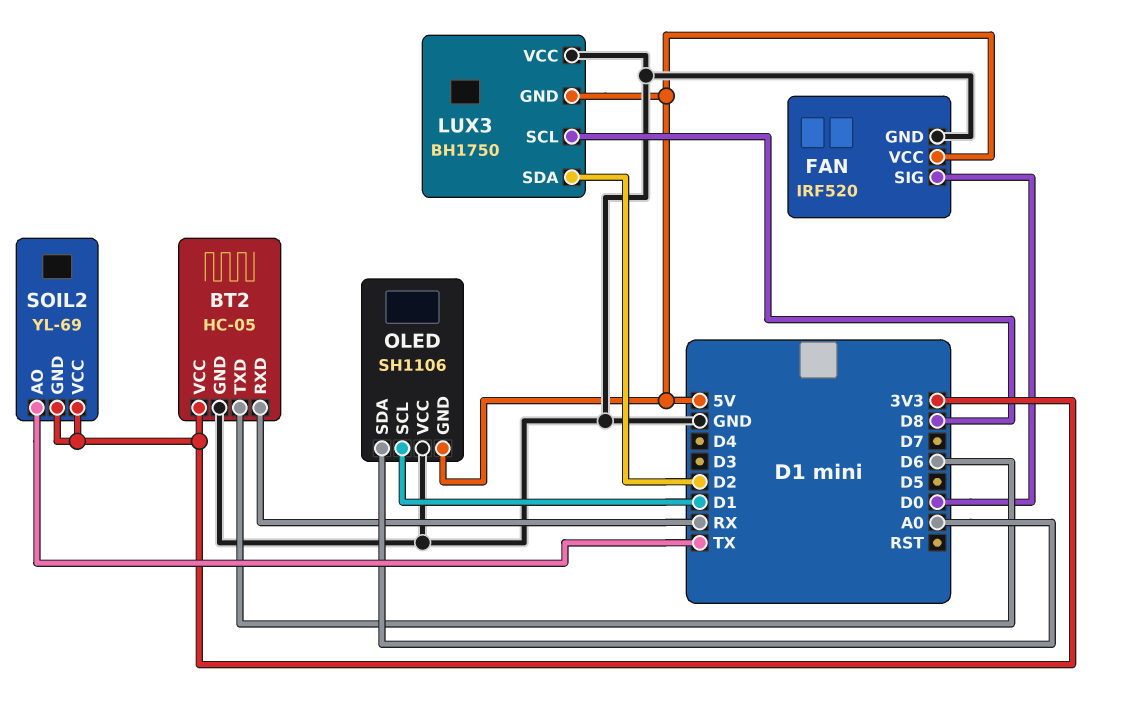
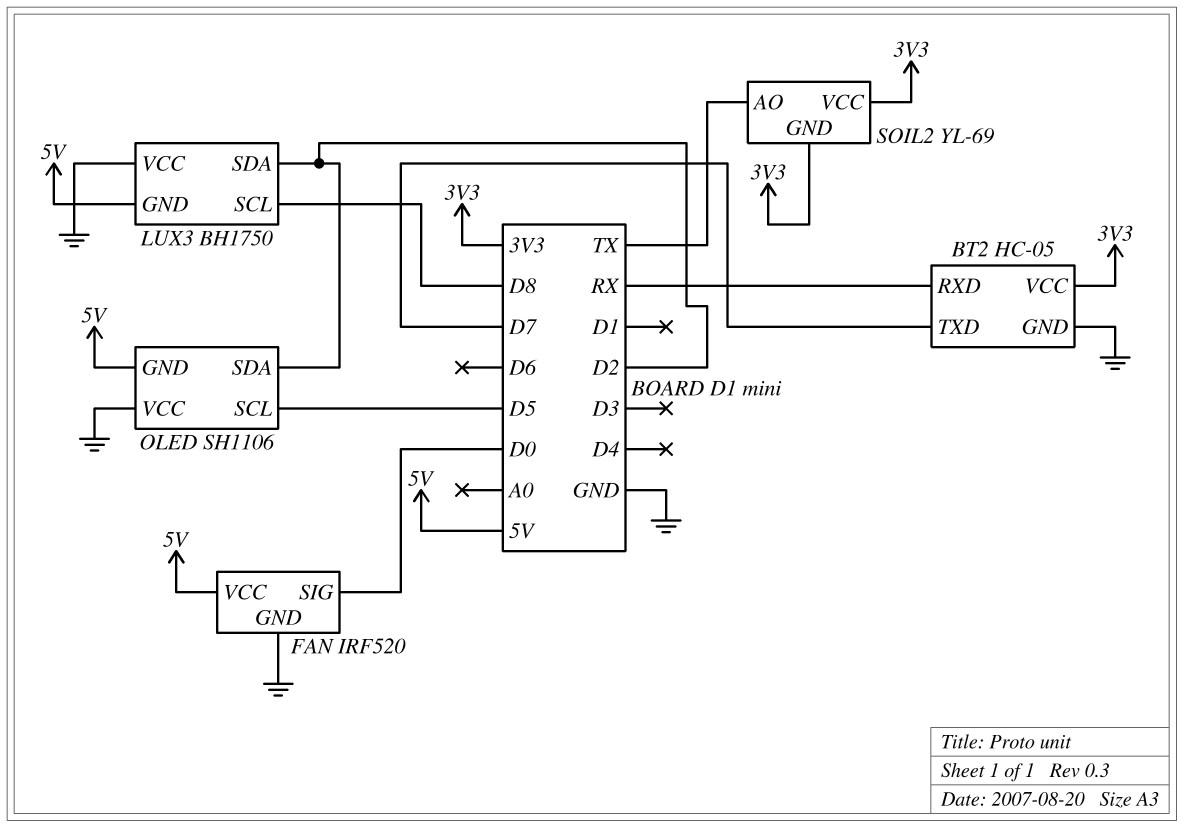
BT2 pin TXD: D6 -> D7
OLED pin SCL: D1 -> D5
OLED pin SDA: A0 -> D2

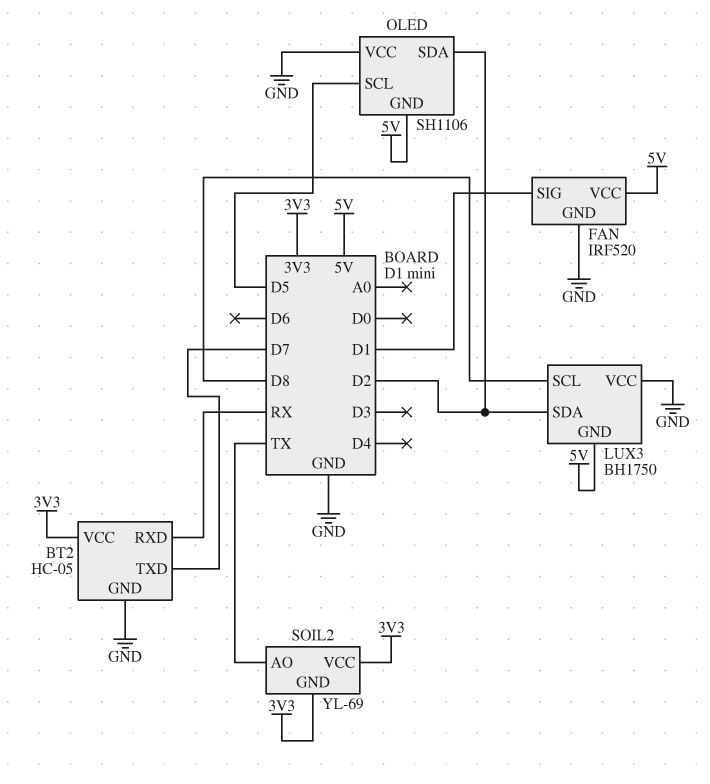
FAN pin SIG: D0 -> D1

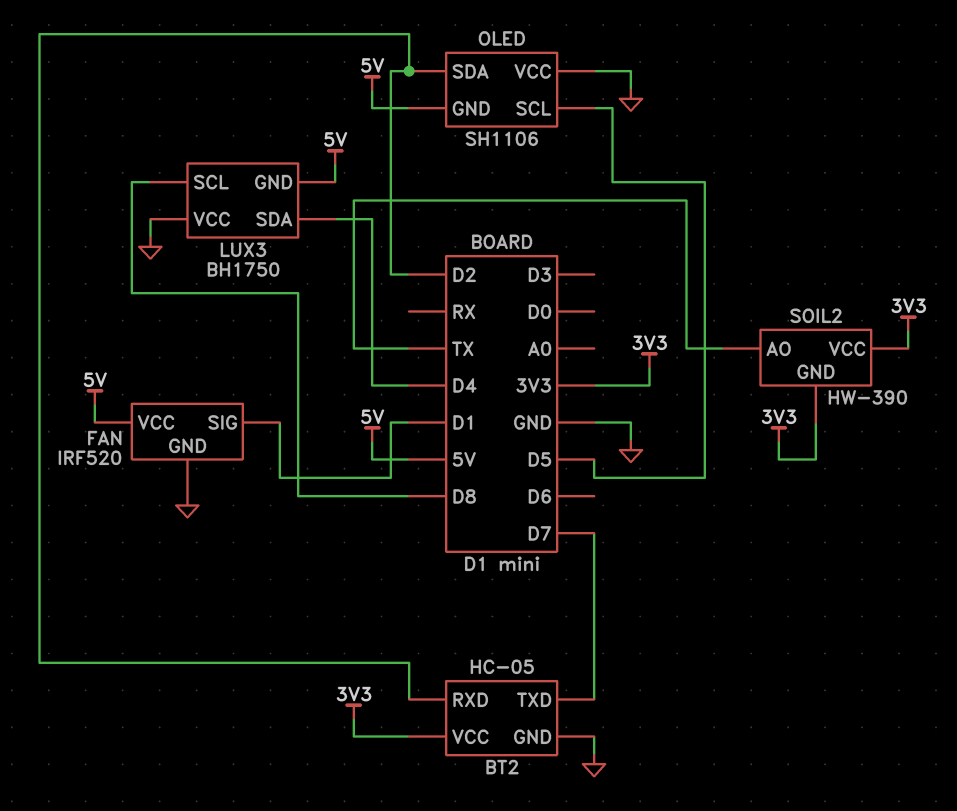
BT2 pin RXD: RX -> D2
LUX3 pin SDA: D2 -> D4
SOIL2: YL-69 -> HW-390

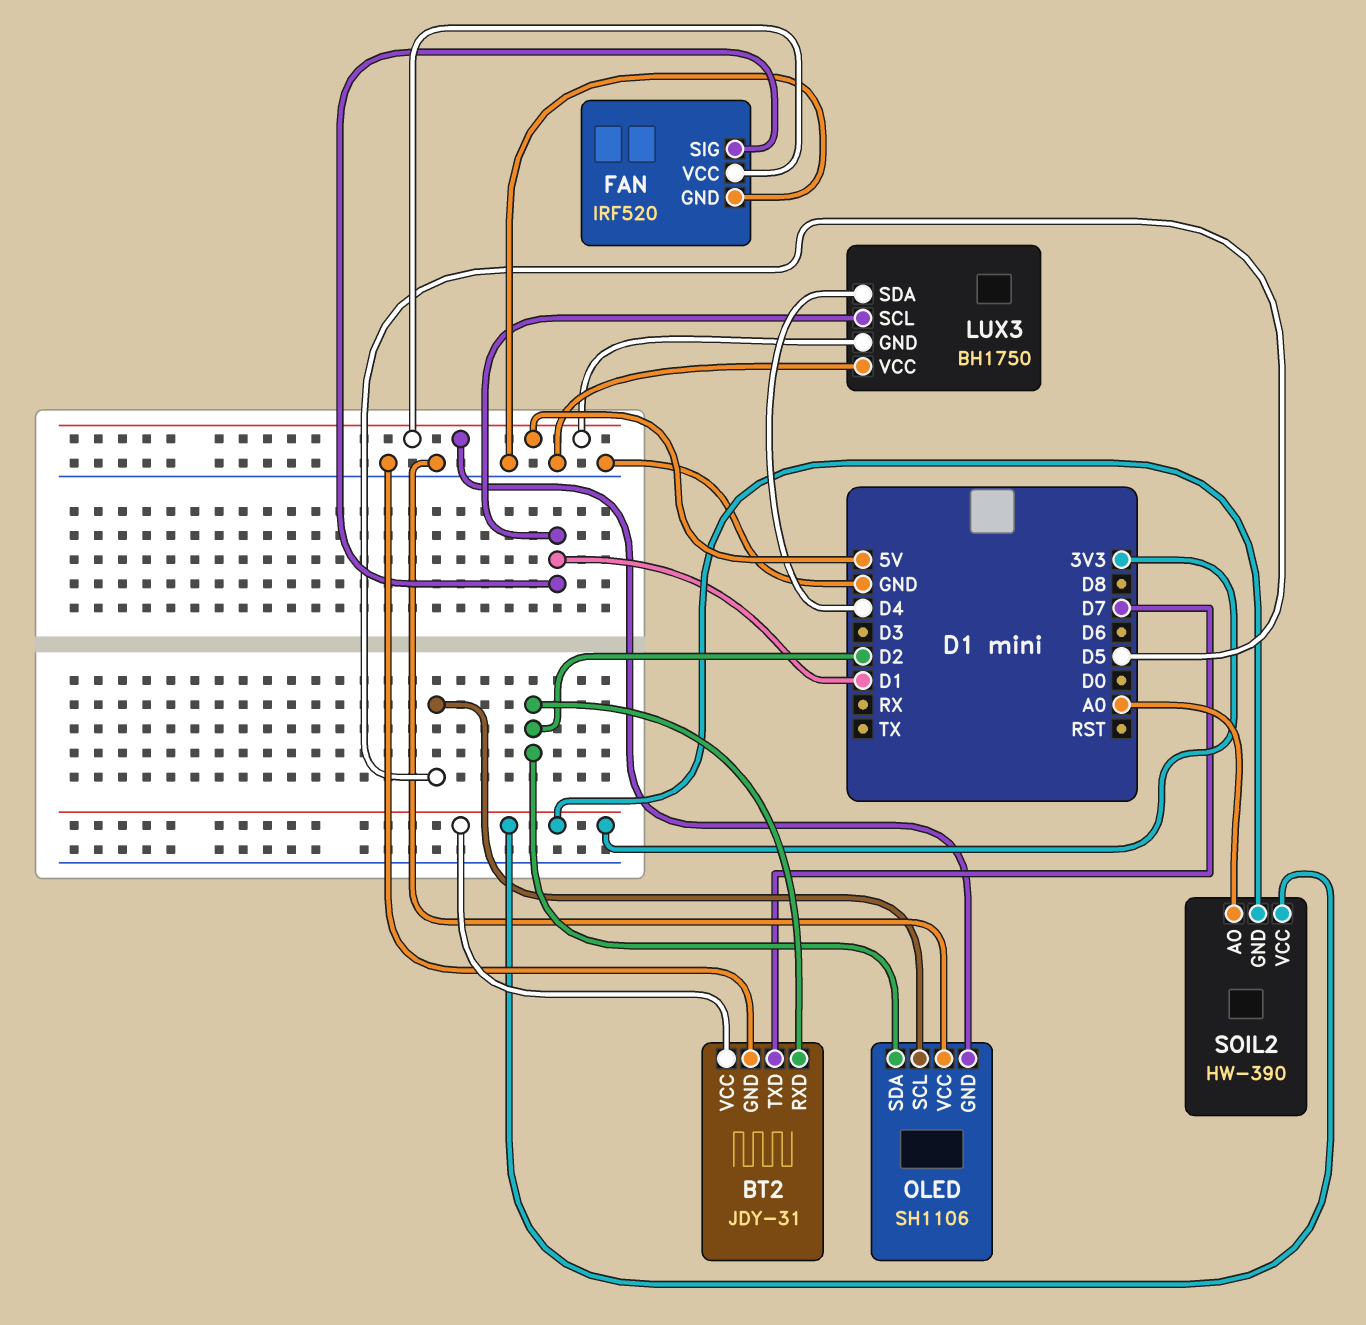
BT2: HC-05 -> JDY-31
LUX3 pin SCL: D8 -> D1
SOIL2 pin AO: TX -> A0

